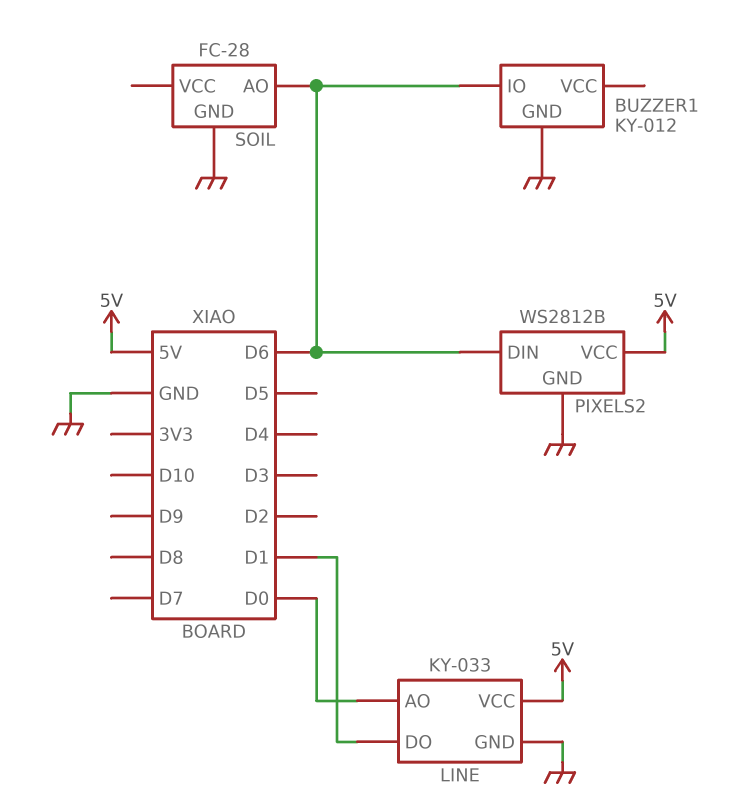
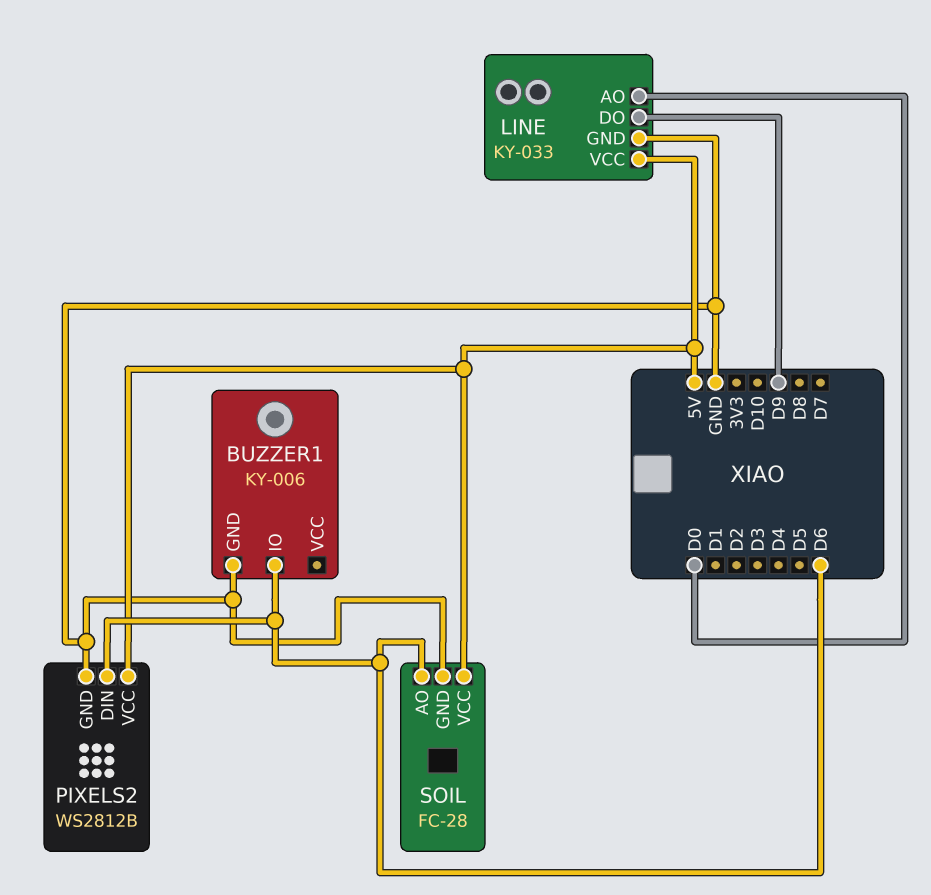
BUZZER1: KY-012 -> KY-006
LINE pin DO: D1 -> D9
SOIL pin VCC: none -> 5V

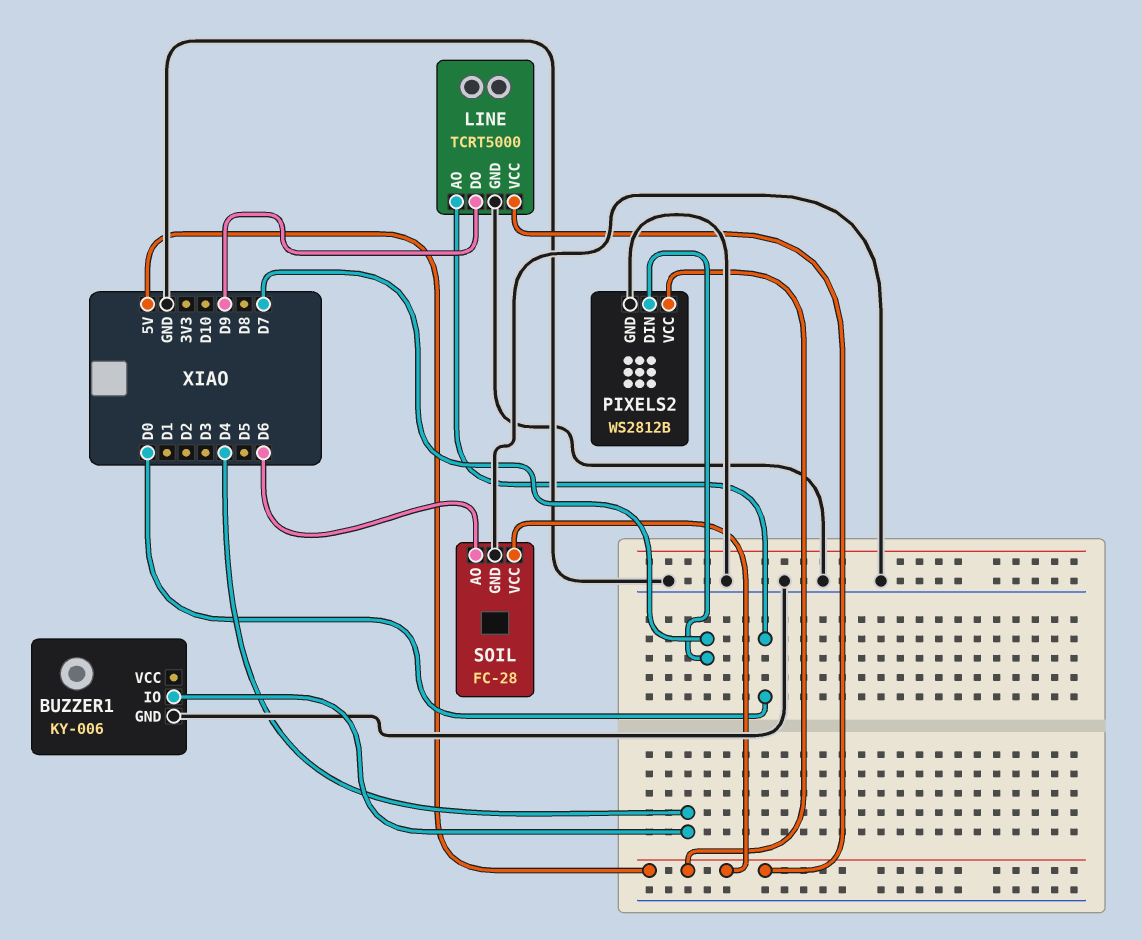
BUZZER1 pin IO: D6 -> D4
LINE: KY-033 -> TCRT5000
PIXELS2 pin DIN: D6 -> D7

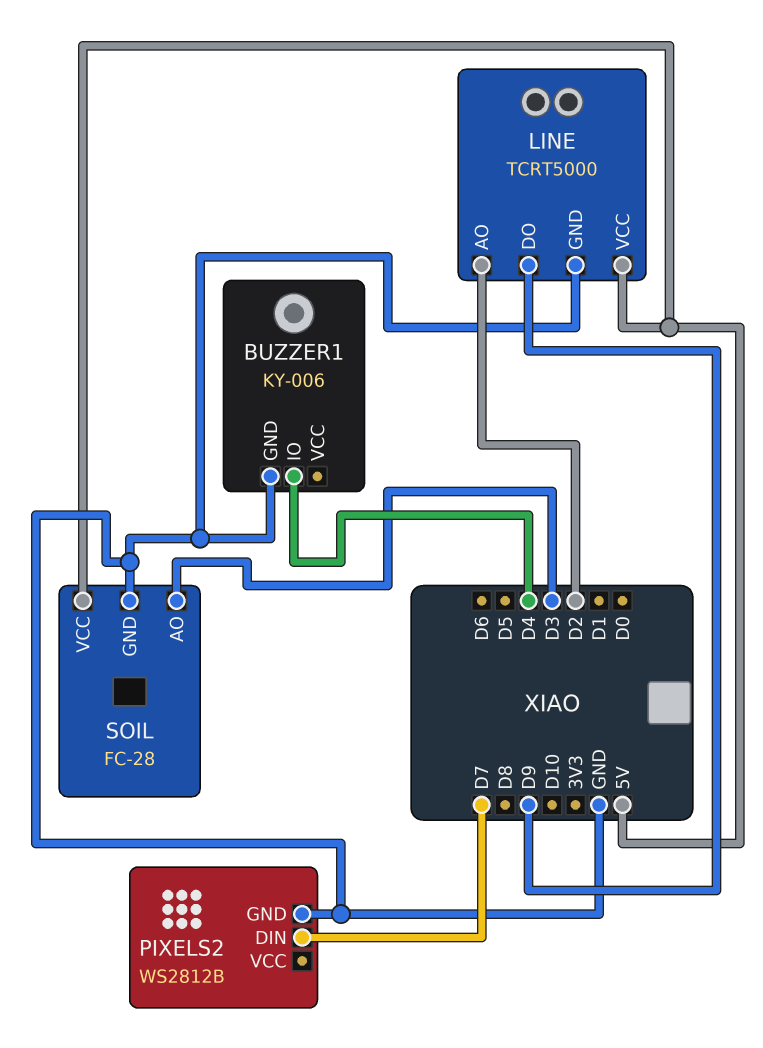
LINE pin AO: D0 -> D2
PIXELS2 pin VCC: 5V -> none
SOIL pin AO: D6 -> D3

